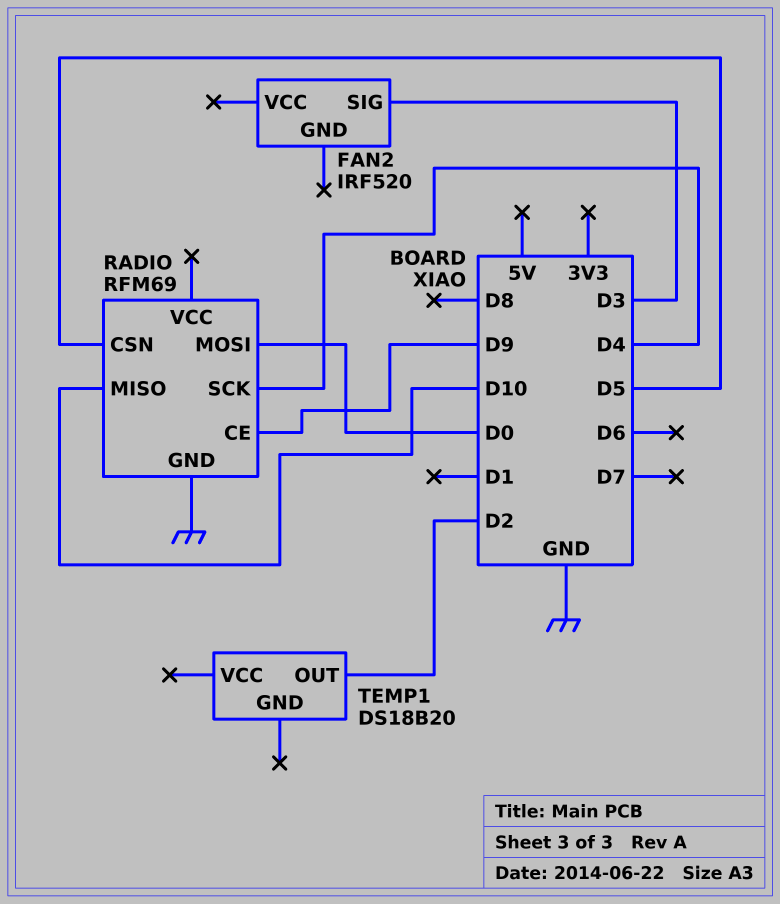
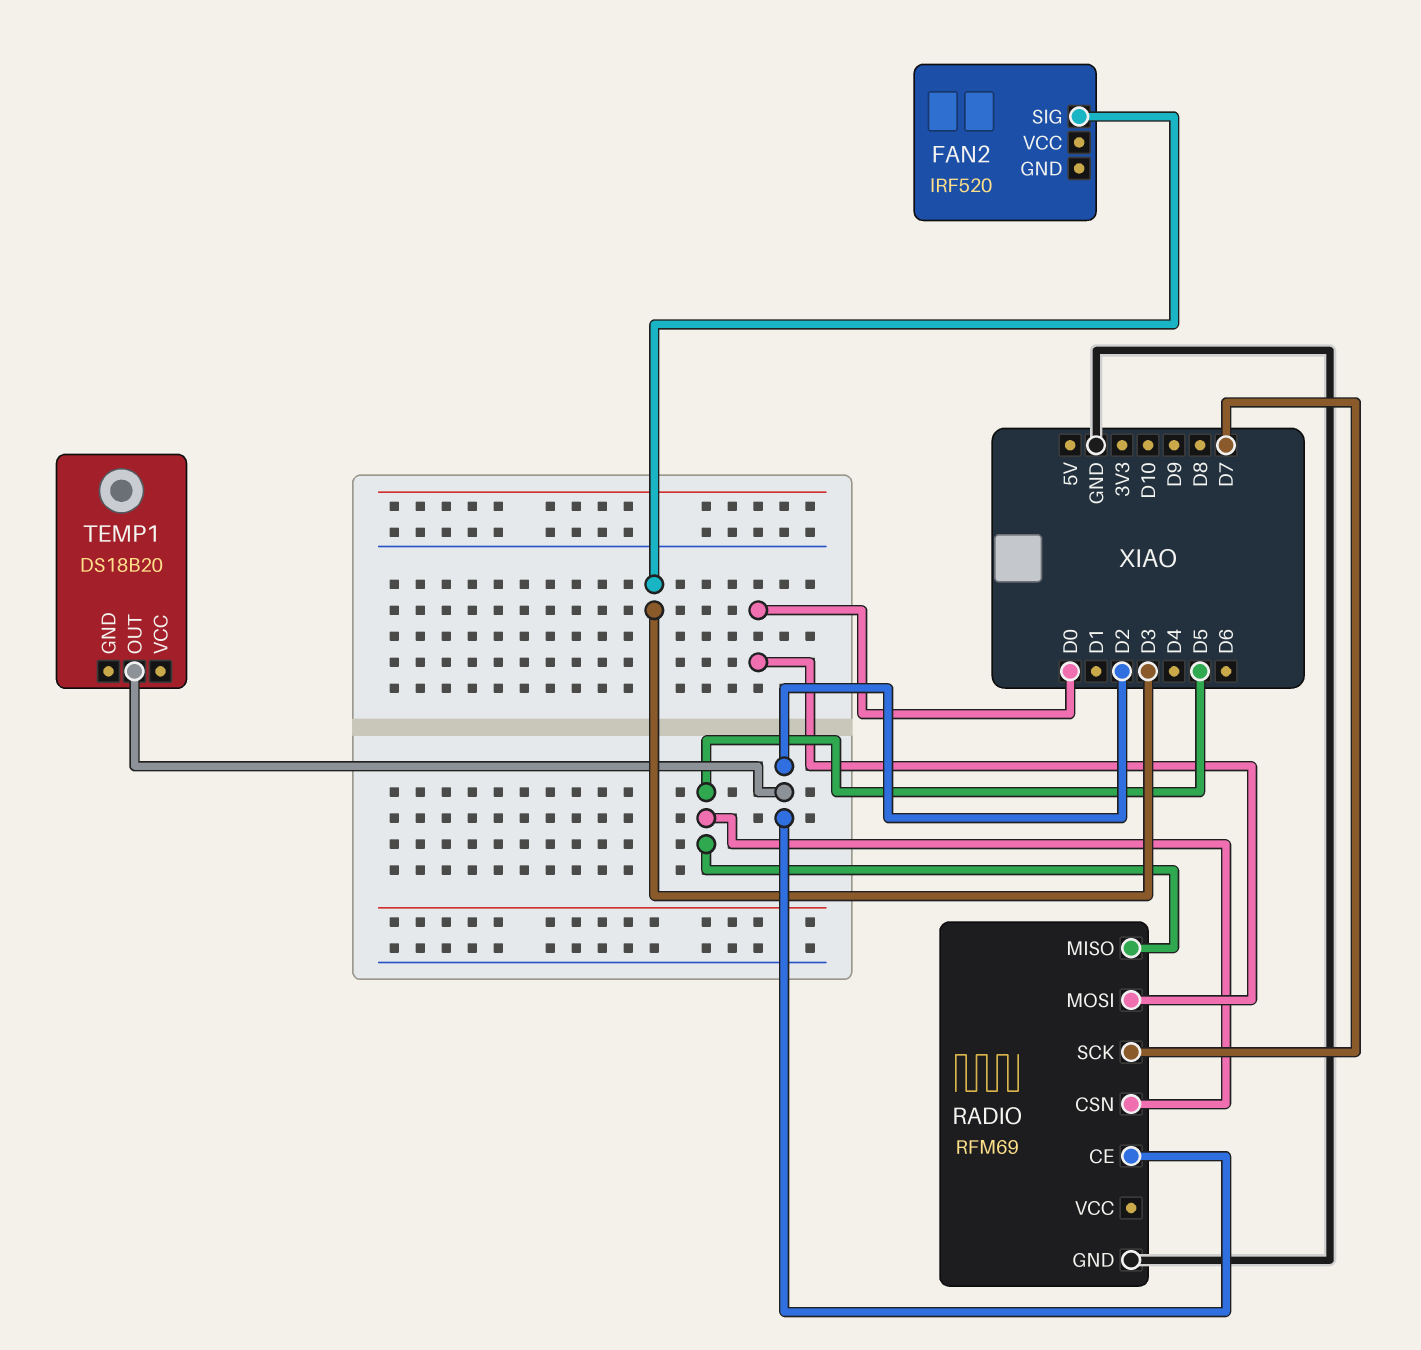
RADIO pin CE: D9 -> D2
RADIO pin MISO: D10 -> D5
RADIO pin SCK: D4 -> D7

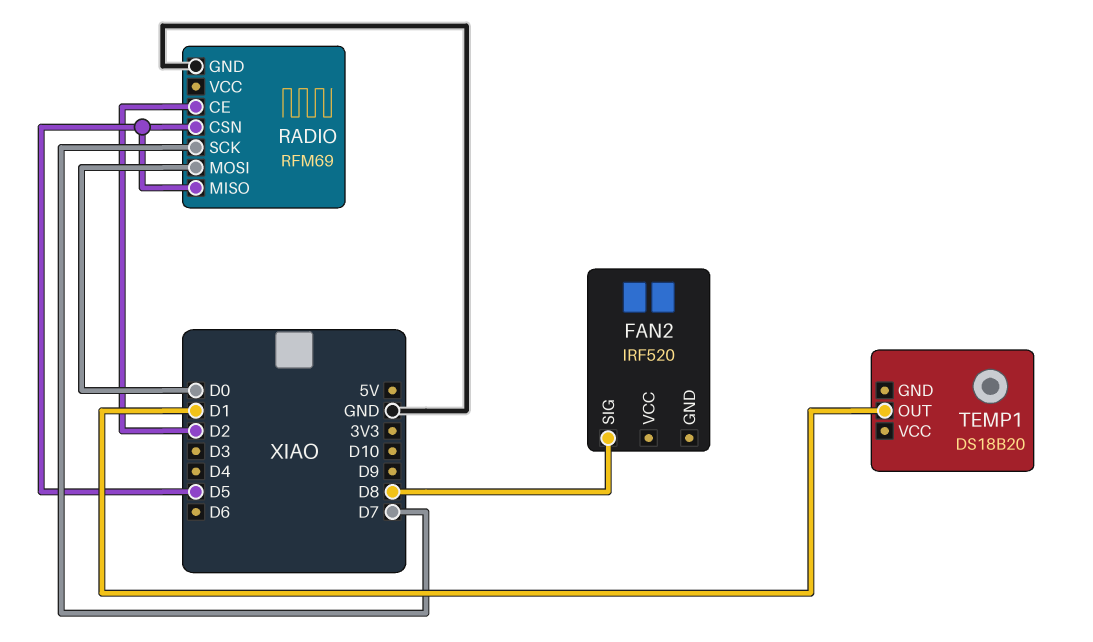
FAN2 pin SIG: D3 -> D8
TEMP1 pin OUT: D2 -> D1

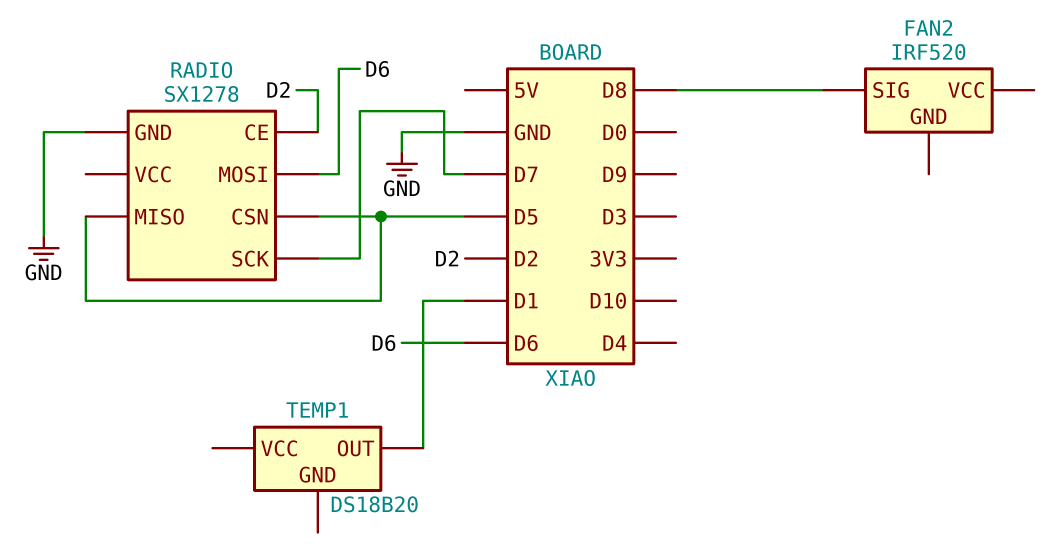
RADIO: RFM69 -> SX1278
RADIO pin MOSI: D0 -> D6

